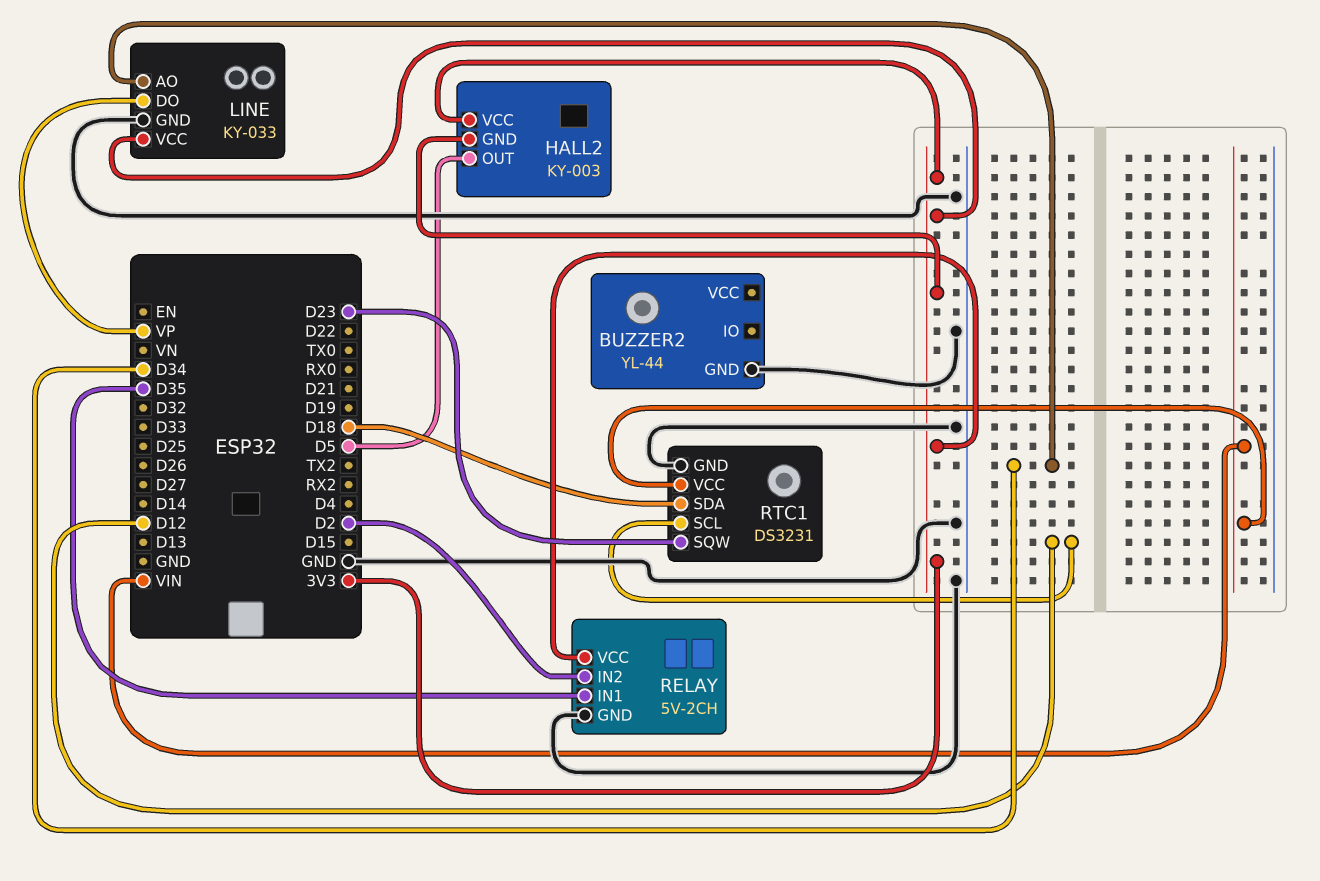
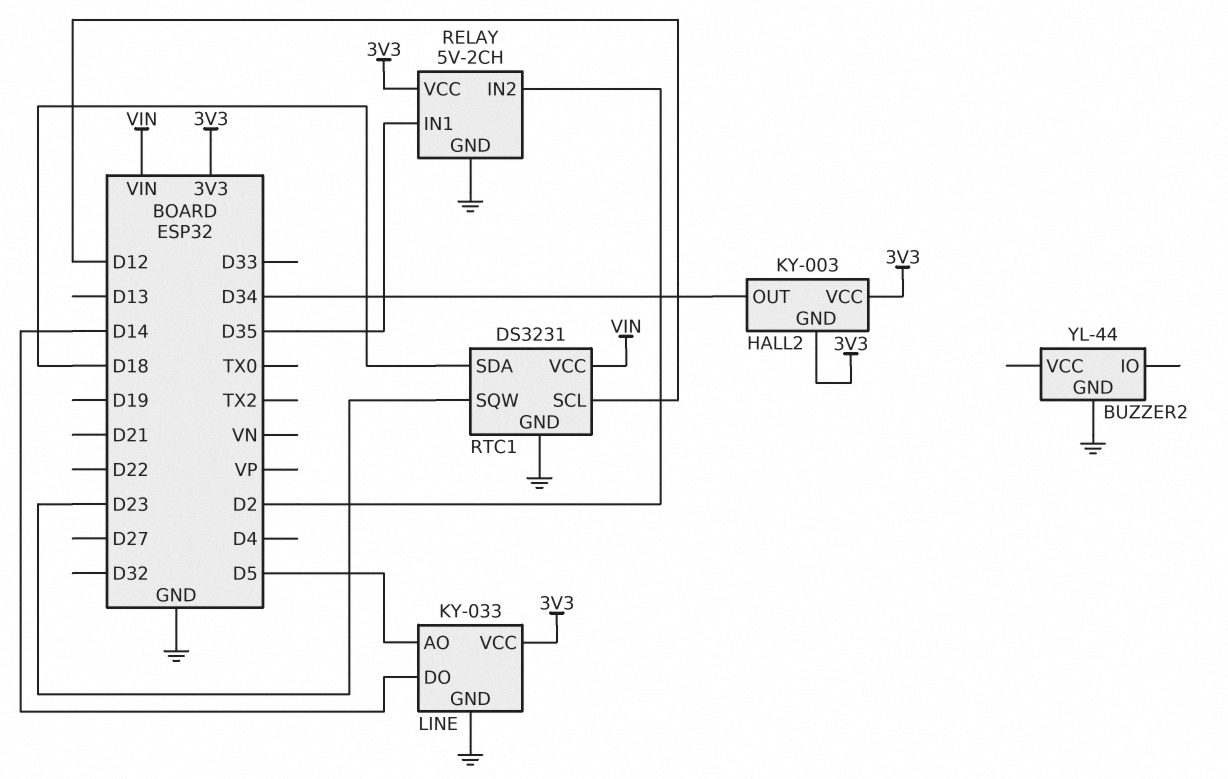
HALL2 pin OUT: D5 -> D34
LINE pin AO: D34 -> D5
LINE pin DO: VP -> D14

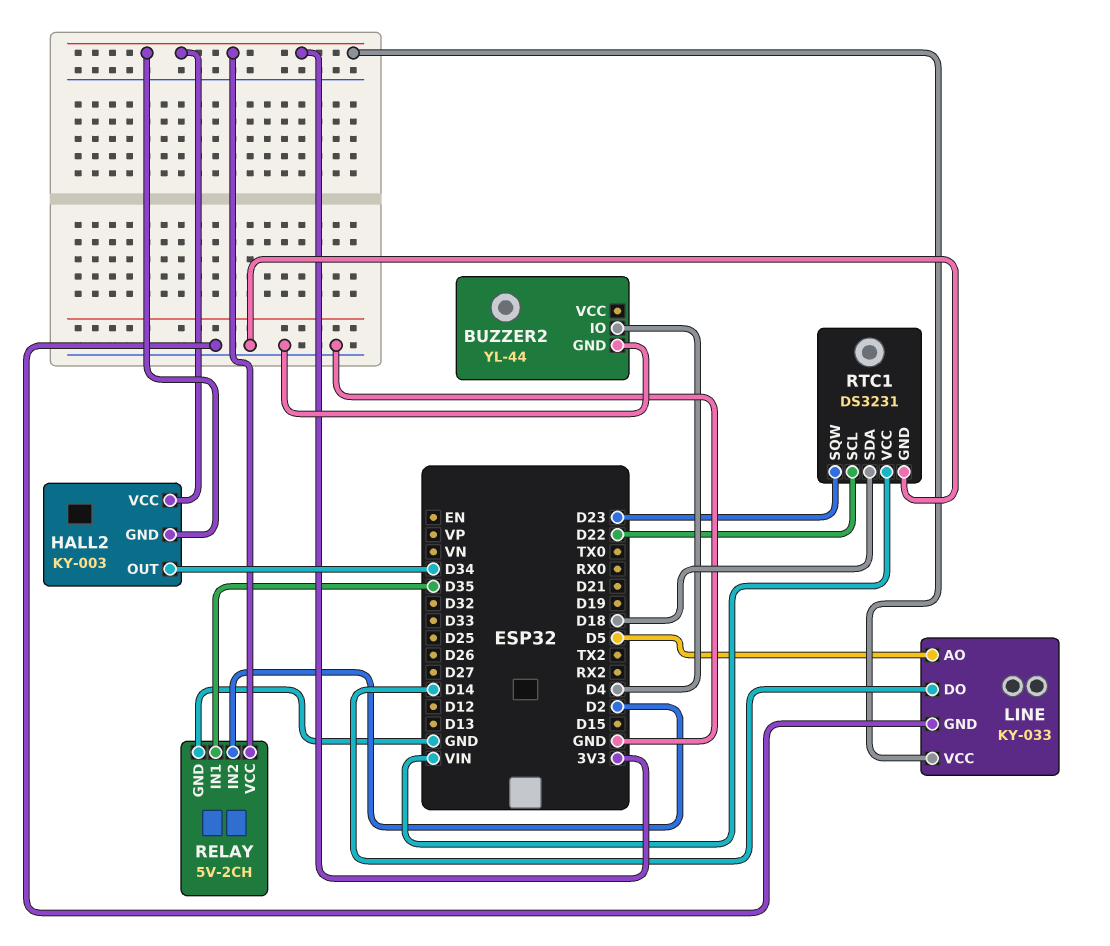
BUZZER2 pin IO: none -> D4
RTC1 pin SCL: D12 -> D22

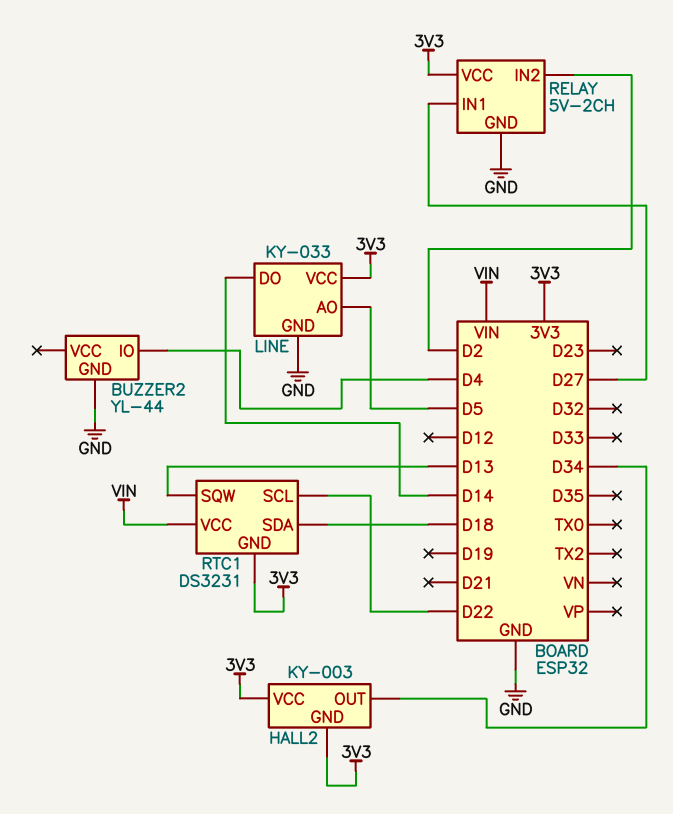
RELAY pin IN1: D35 -> D27
RTC1 pin GND: GND -> 3V3
RTC1 pin SQW: D23 -> D13

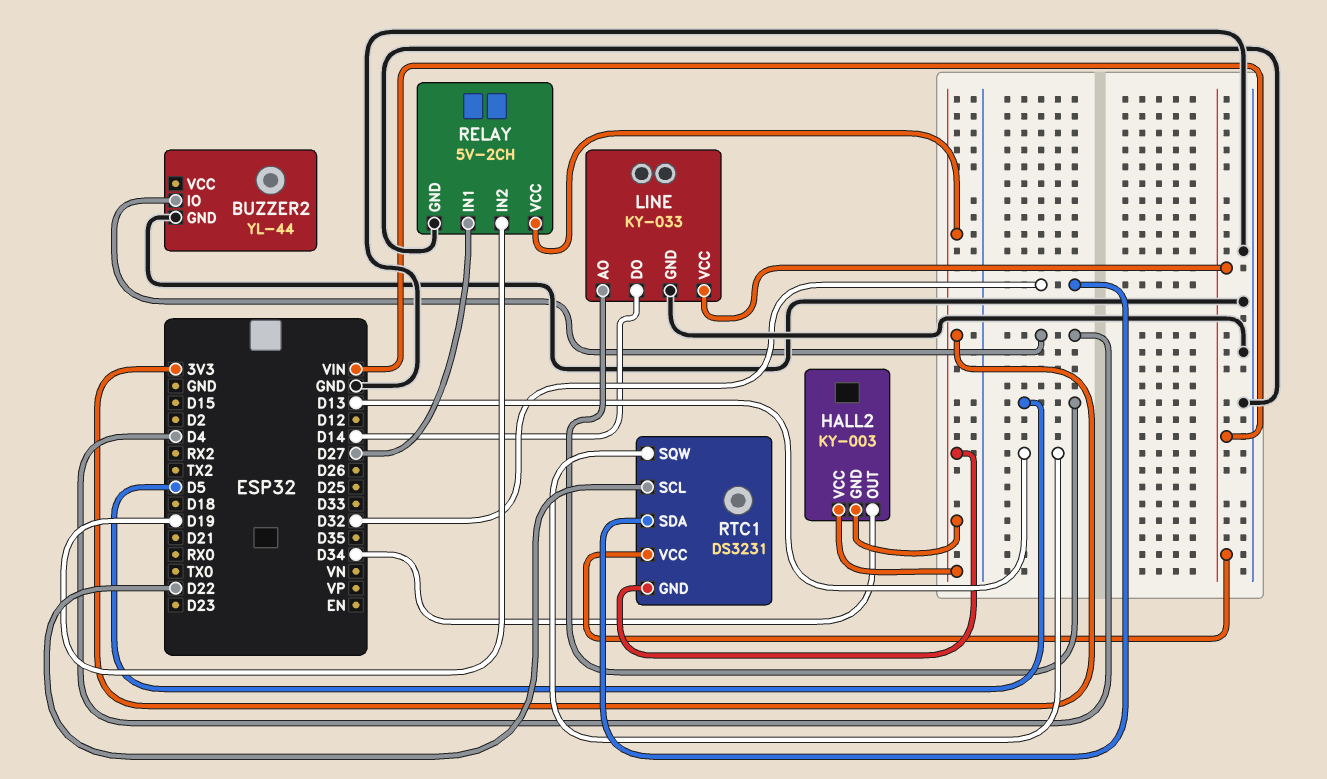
LINE pin VCC: 3V3 -> VIN
RELAY pin IN2: D2 -> D19
RTC1 pin SDA: D18 -> D32

